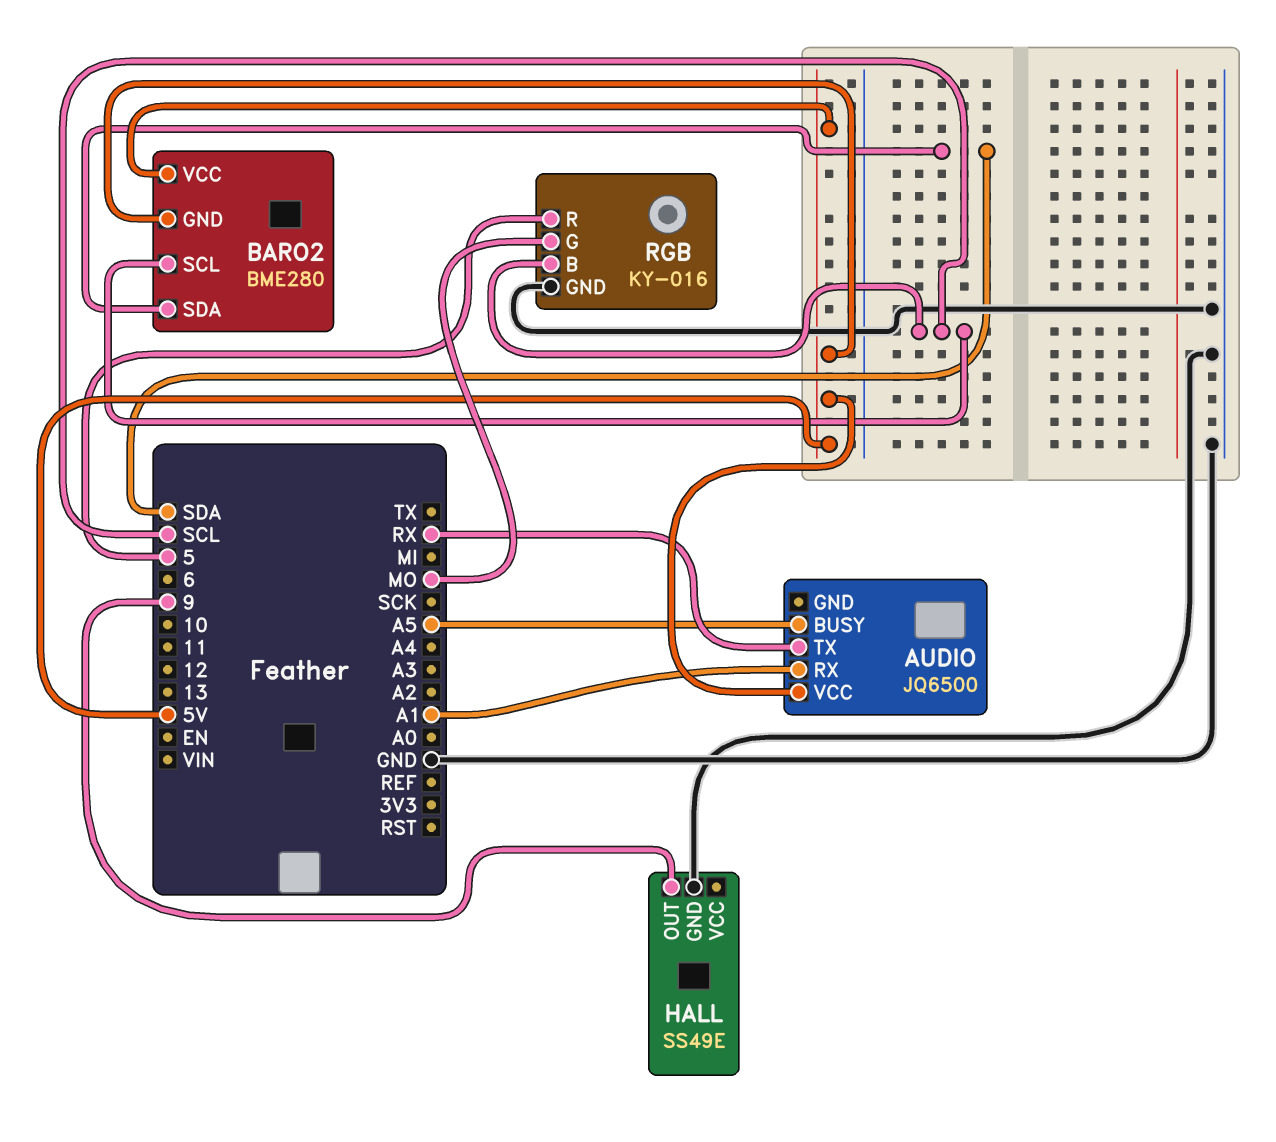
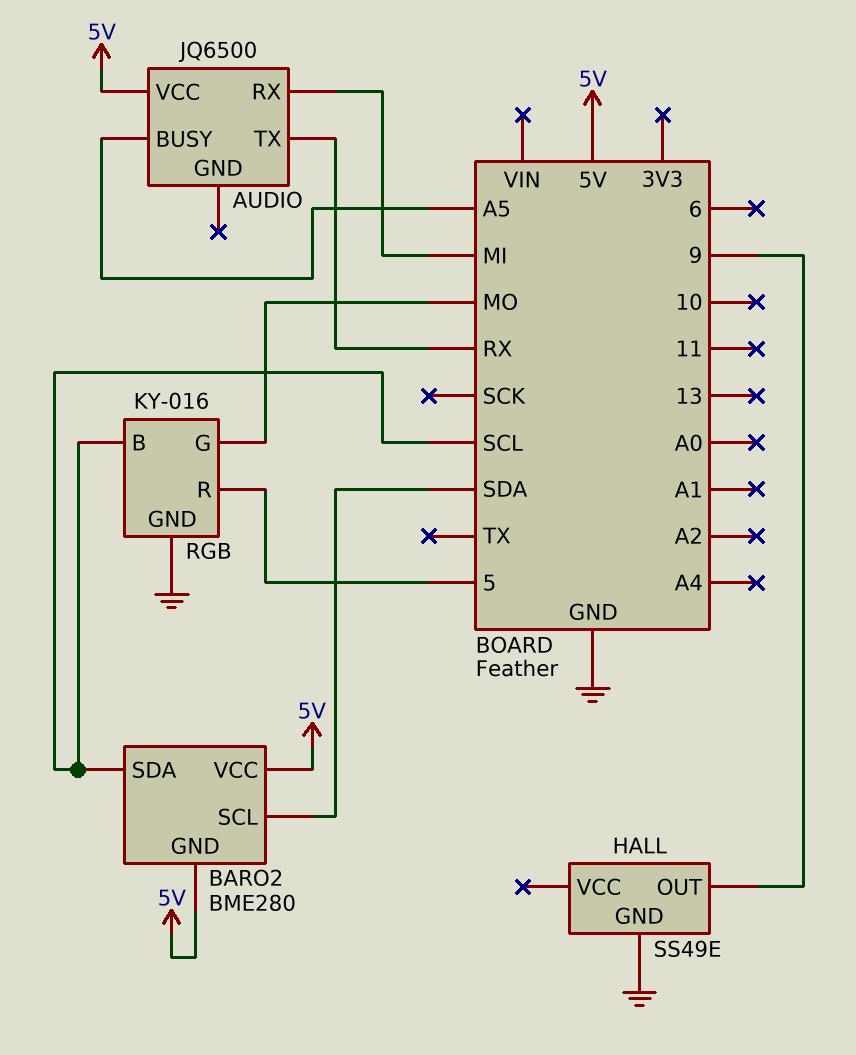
AUDIO pin RX: A1 -> MI
BARO2 pin SCL: SCL -> SDA
BARO2 pin SDA: SDA -> SCL

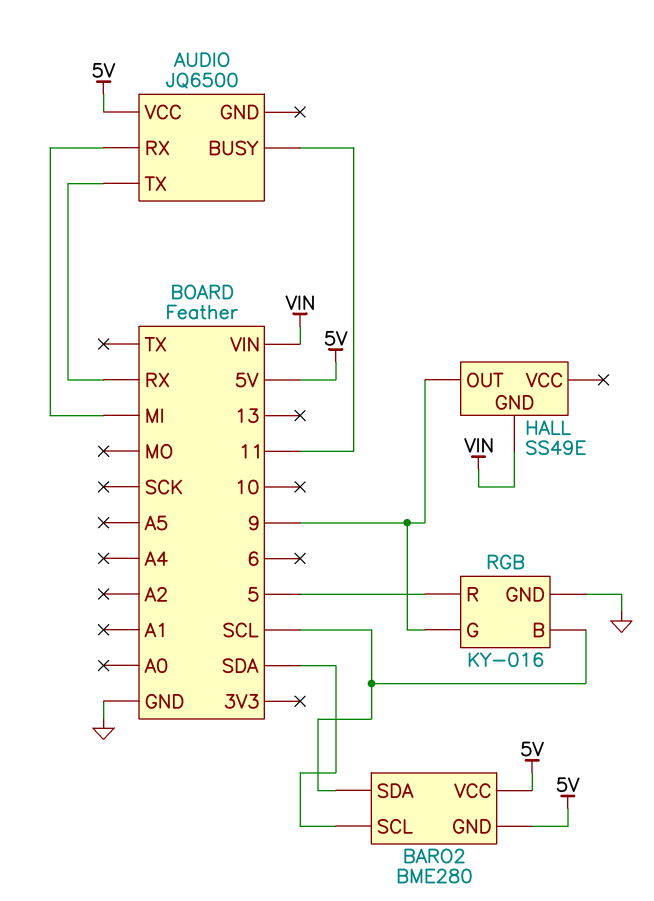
AUDIO pin BUSY: A5 -> 11
HALL pin GND: GND -> VIN
RGB pin G: MO -> 9

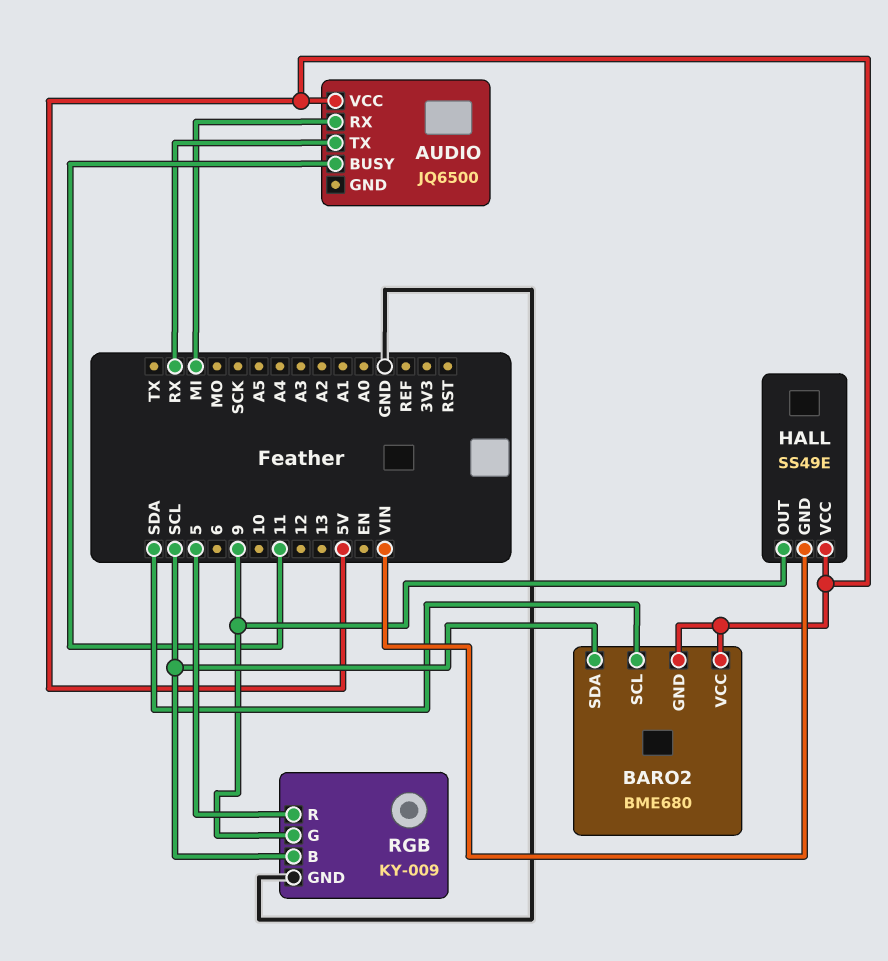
BARO2: BME280 -> BME680
HALL pin VCC: none -> 5V
RGB: KY-016 -> KY-009

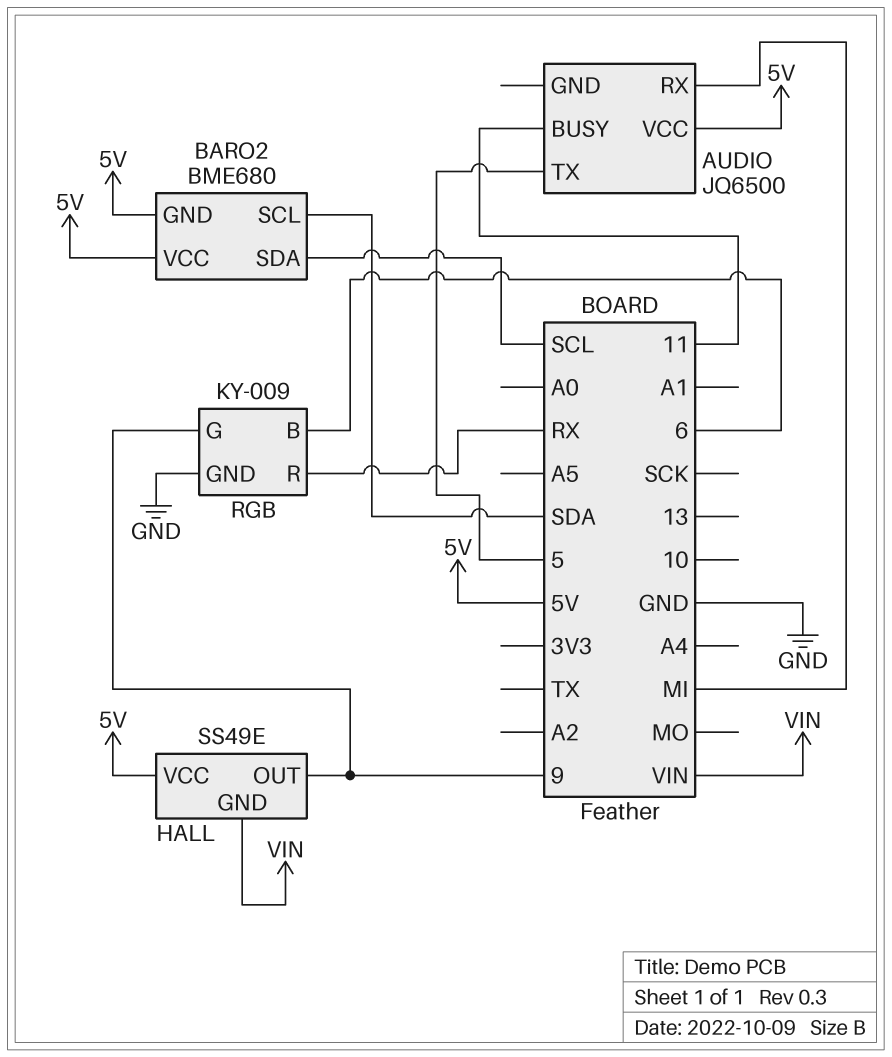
AUDIO pin TX: RX -> 5
RGB pin B: SCL -> 6
RGB pin R: 5 -> RX

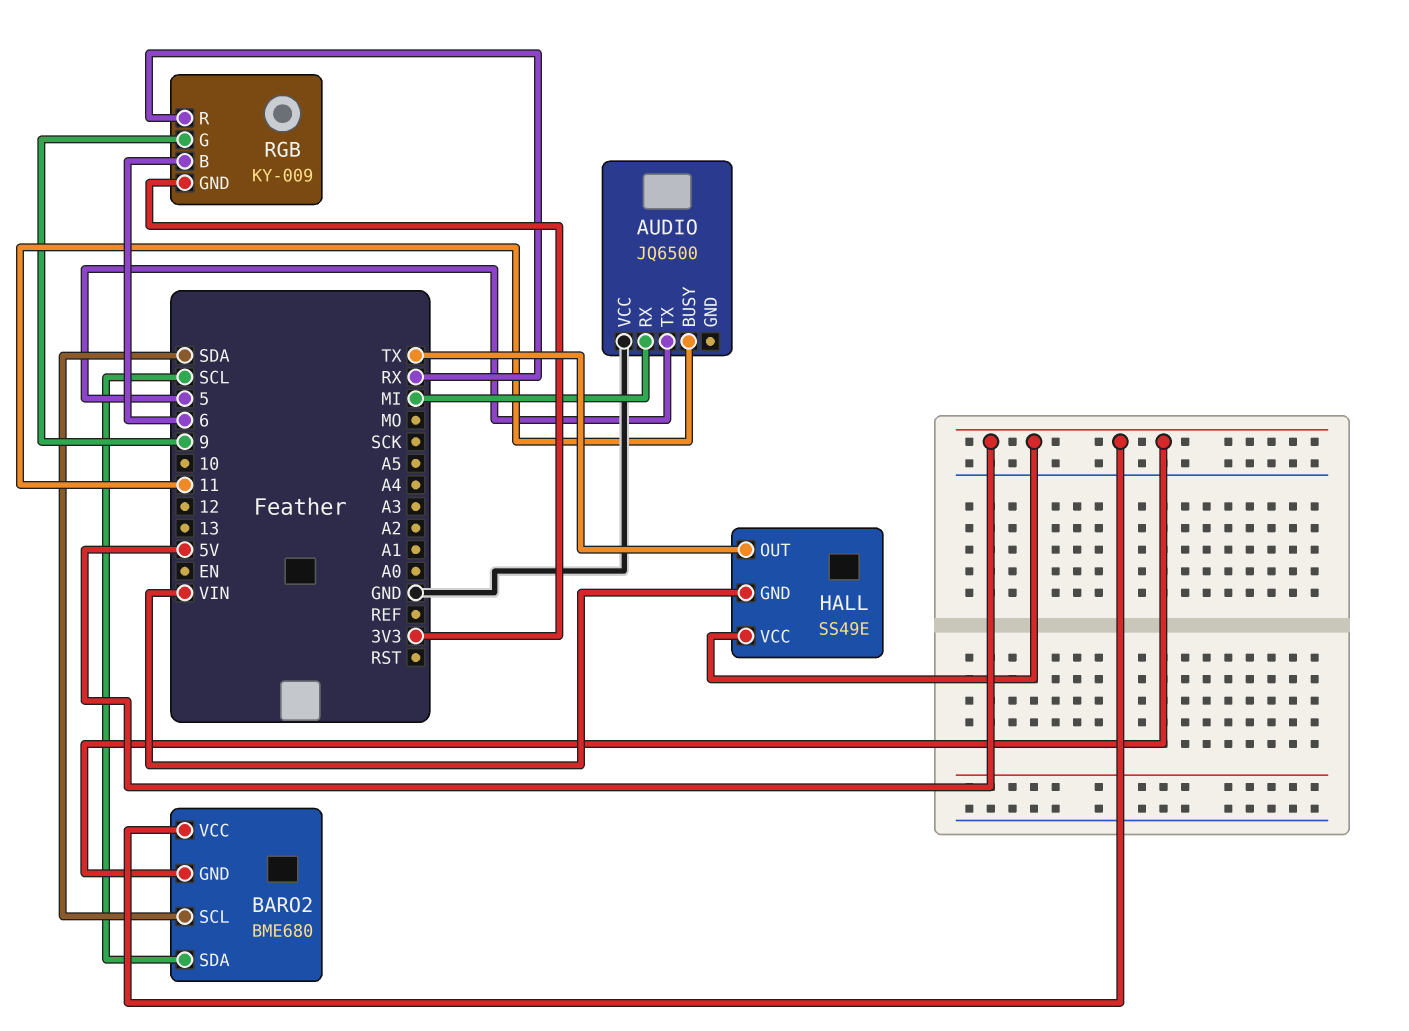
AUDIO pin VCC: 5V -> GND
HALL pin OUT: 9 -> TX
RGB pin GND: GND -> 3V3

